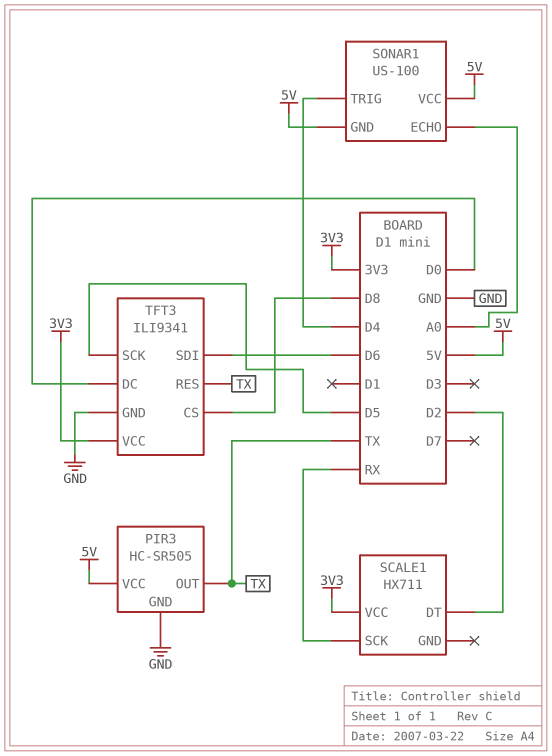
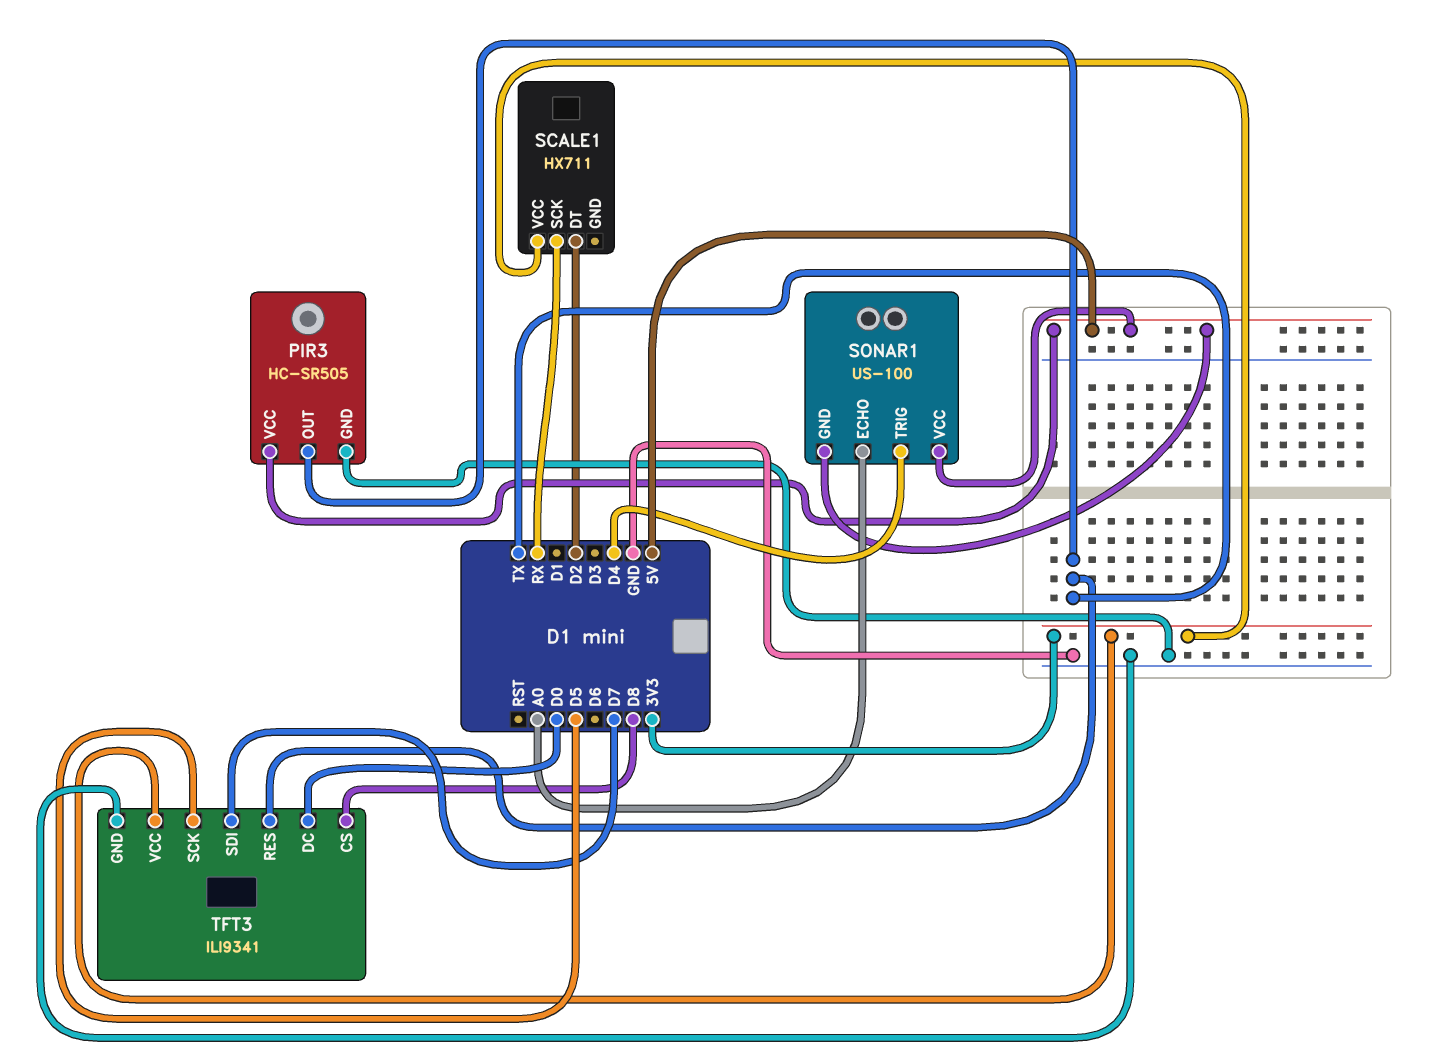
TFT3 pin SDI: D6 -> D7

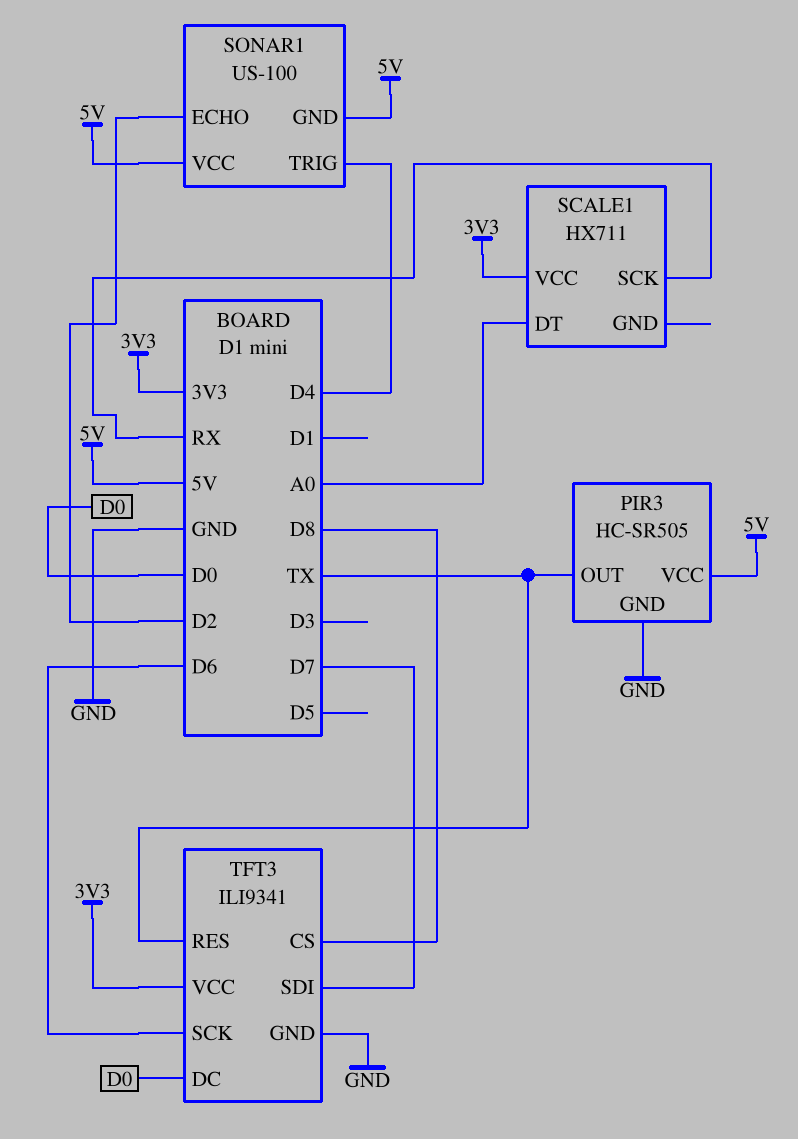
SCALE1 pin DT: D2 -> A0
SONAR1 pin ECHO: A0 -> D2
TFT3 pin SCK: D5 -> D6

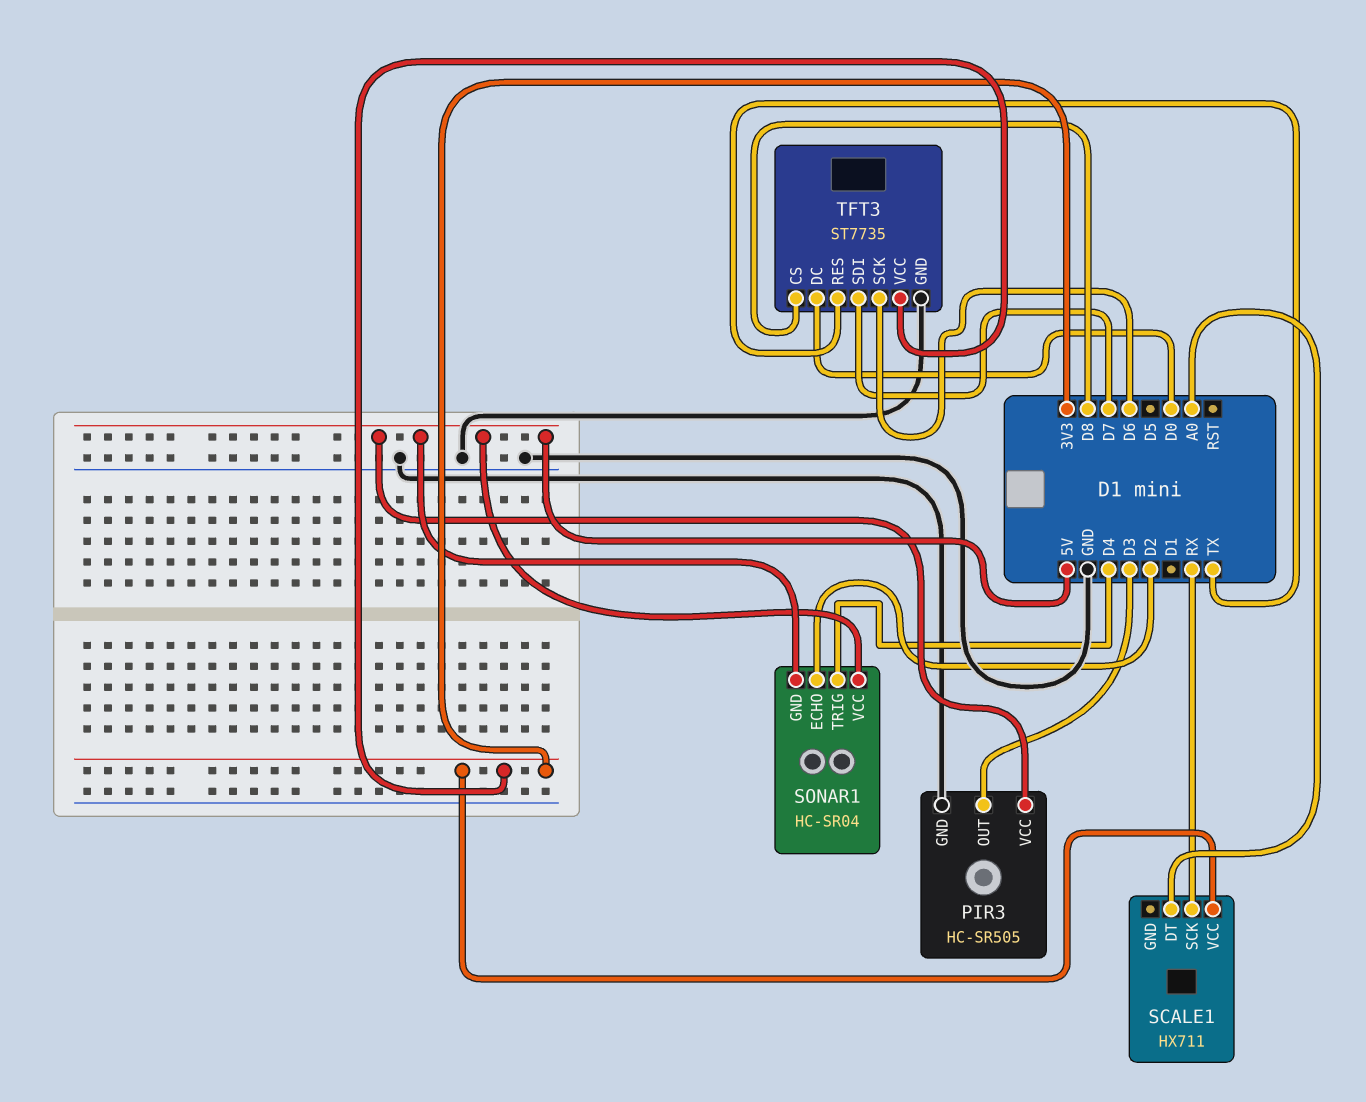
PIR3 pin OUT: TX -> D3
SONAR1: US-100 -> HC-SR04
TFT3: ILI9341 -> ST7735

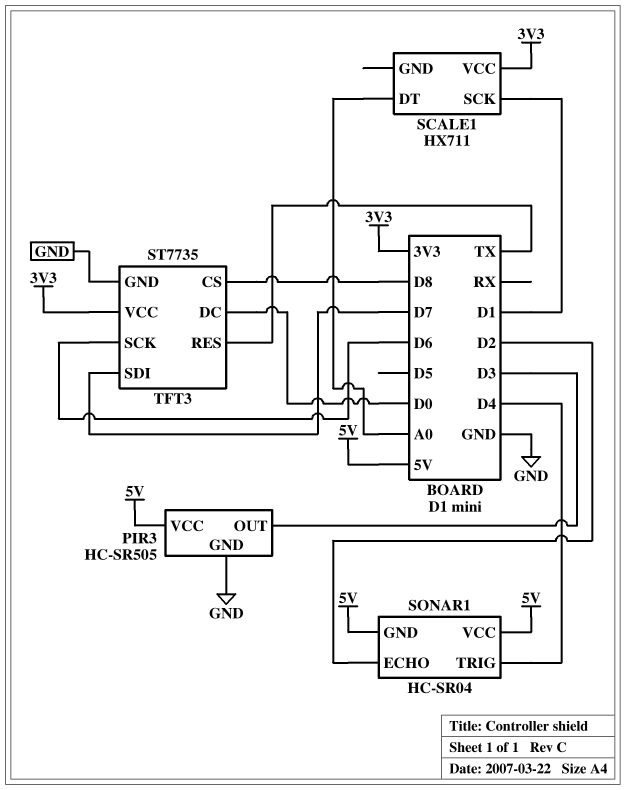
SCALE1 pin SCK: RX -> D1

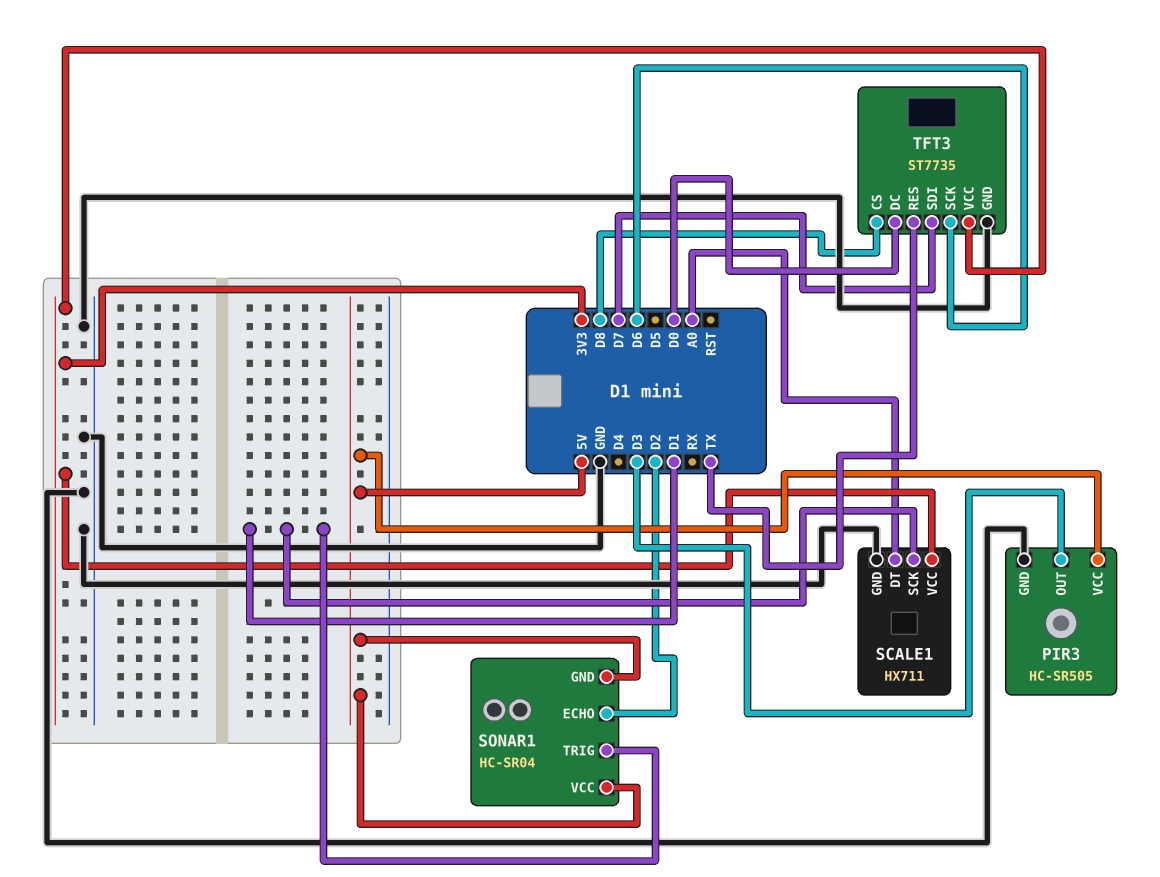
SCALE1 pin GND: none -> GND
SONAR1 pin TRIG: D4 -> D1

